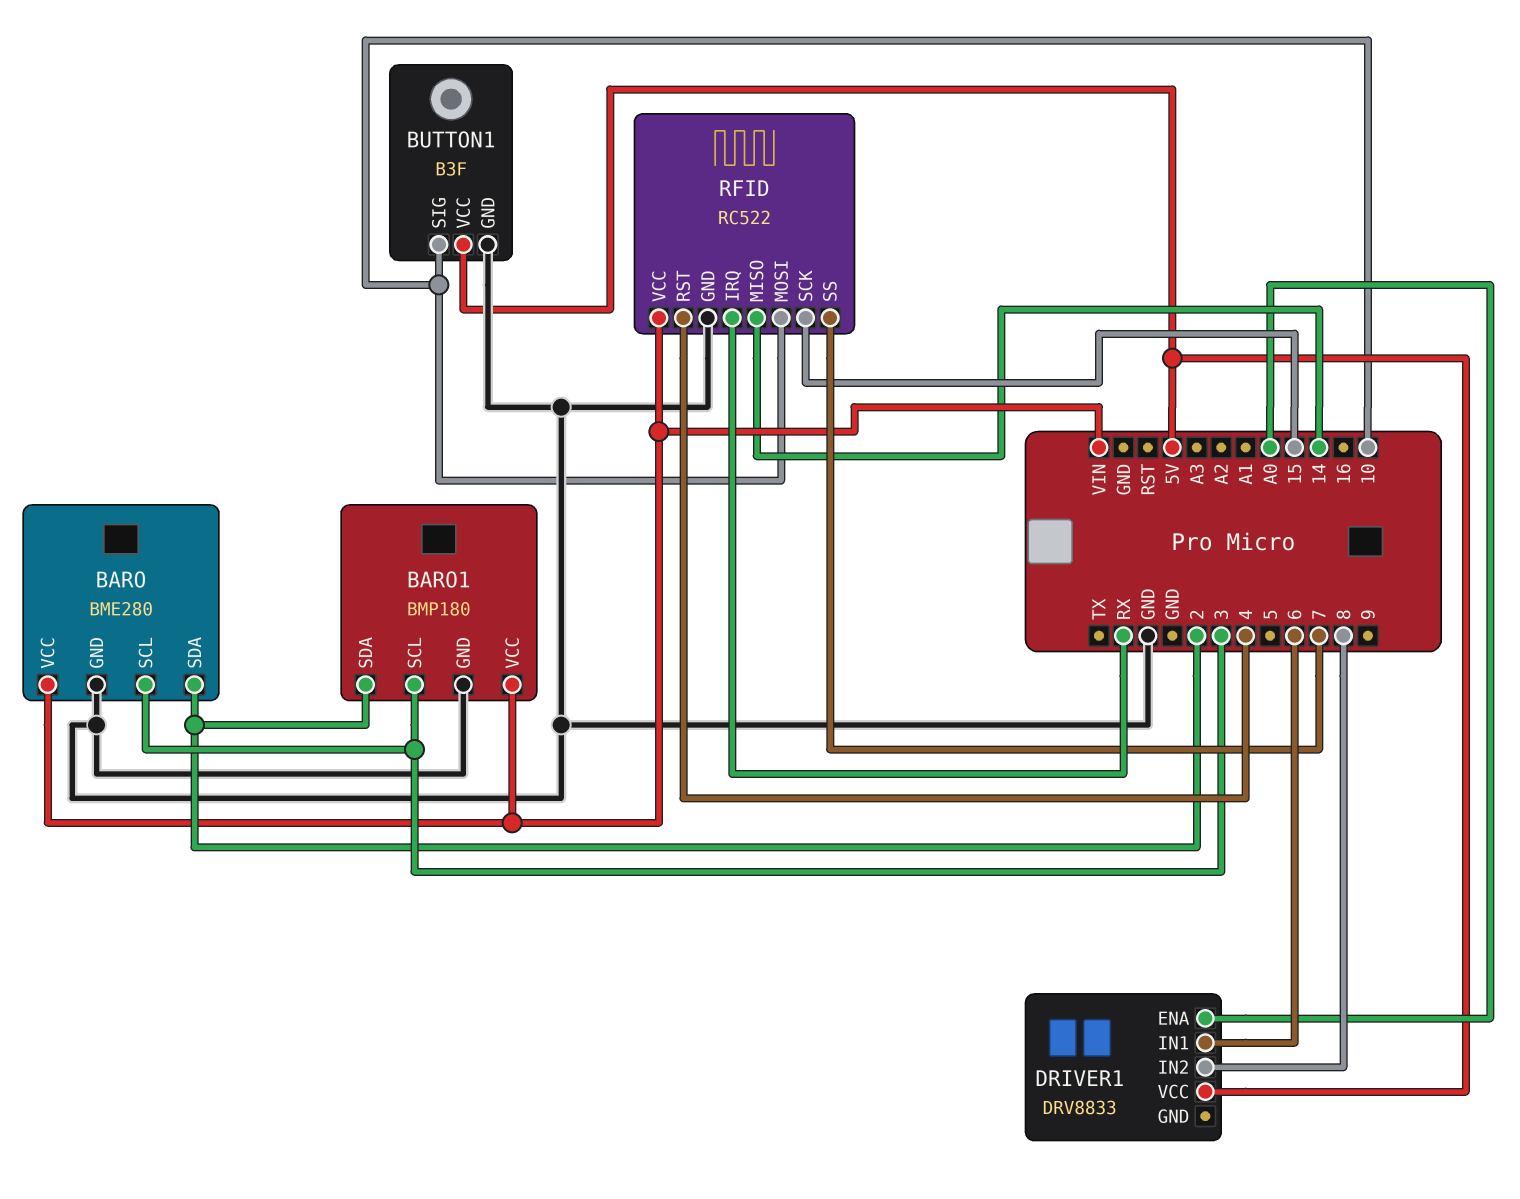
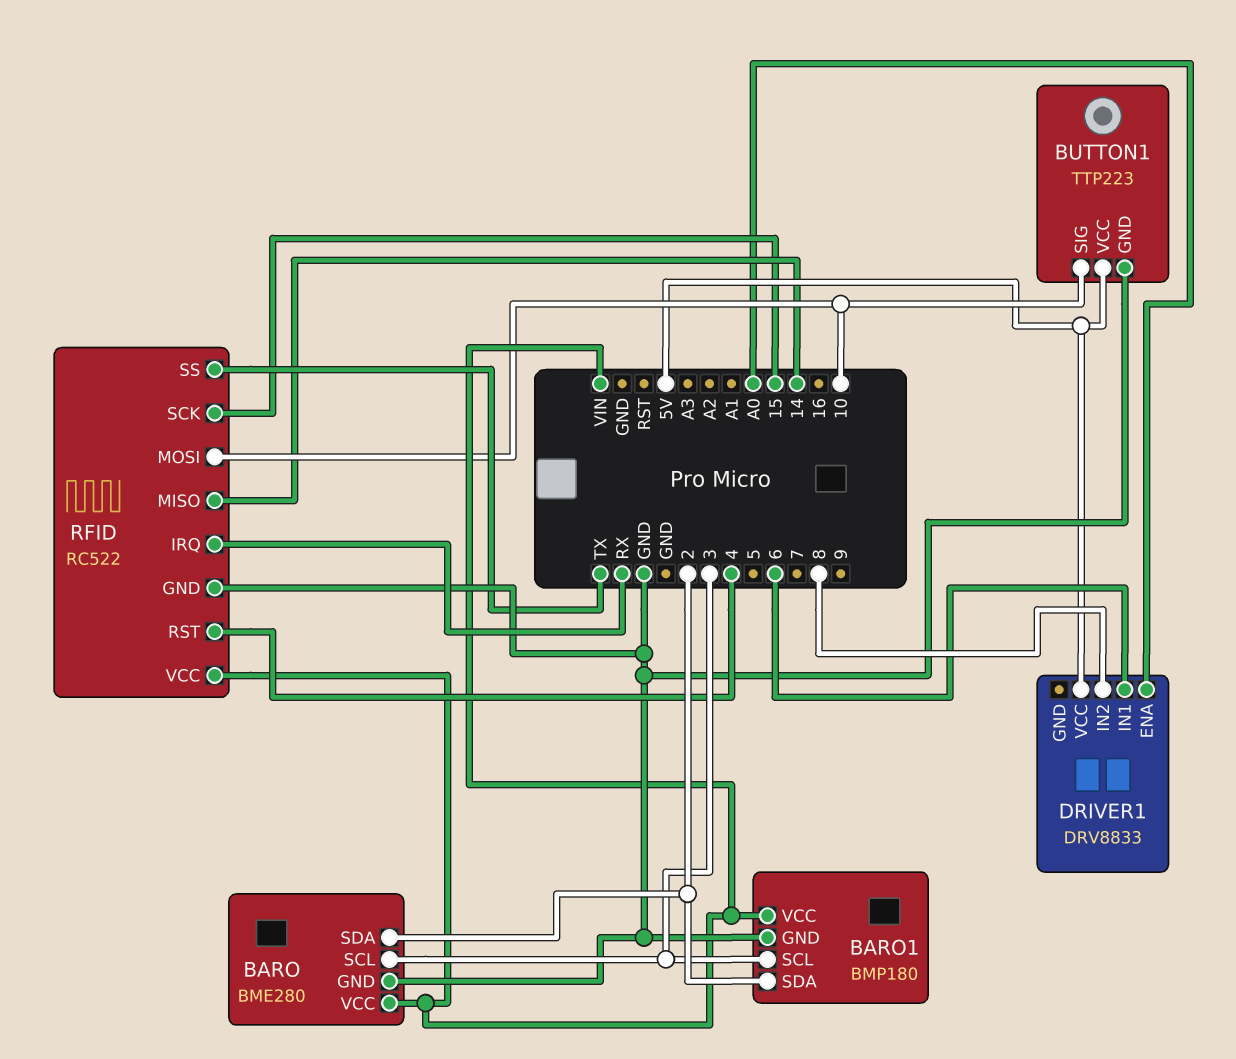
BUTTON1: B3F -> TTP223
RFID pin SS: 7 -> TX

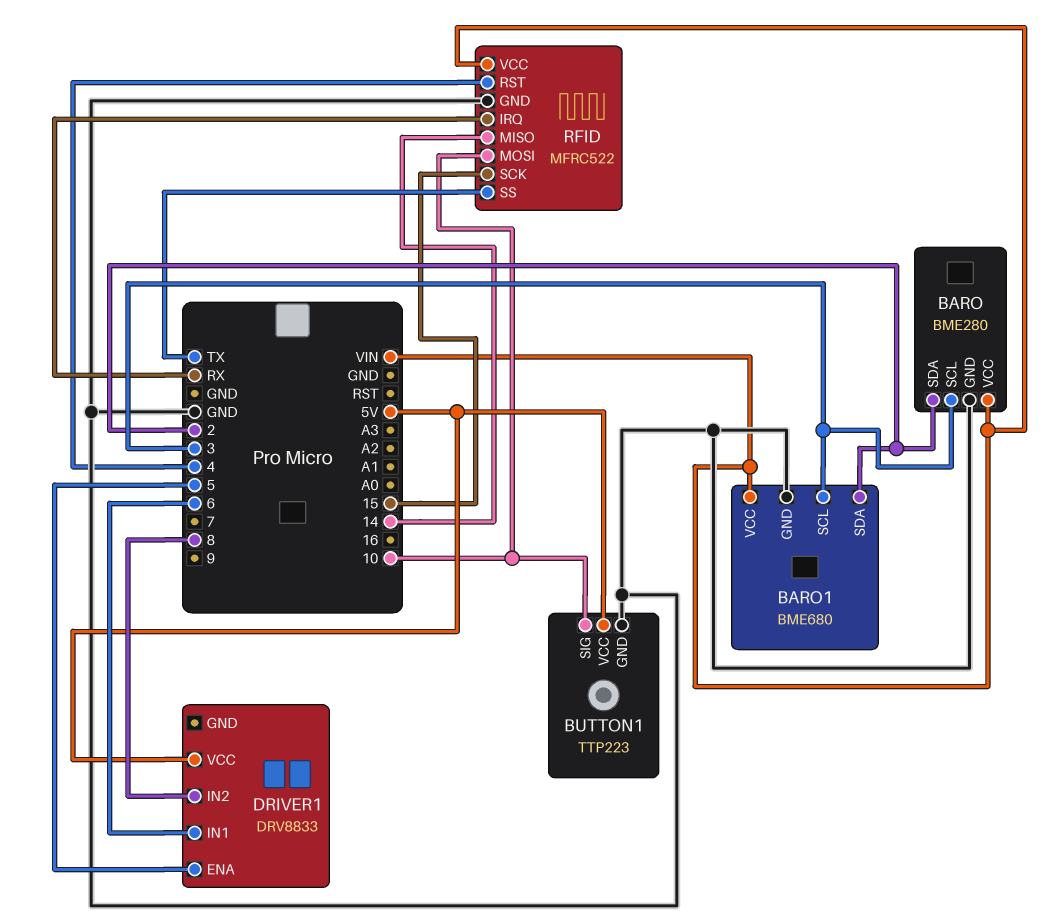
BARO1: BMP180 -> BME680
DRIVER1 pin ENA: A0 -> 5
RFID: RC522 -> MFRC522

